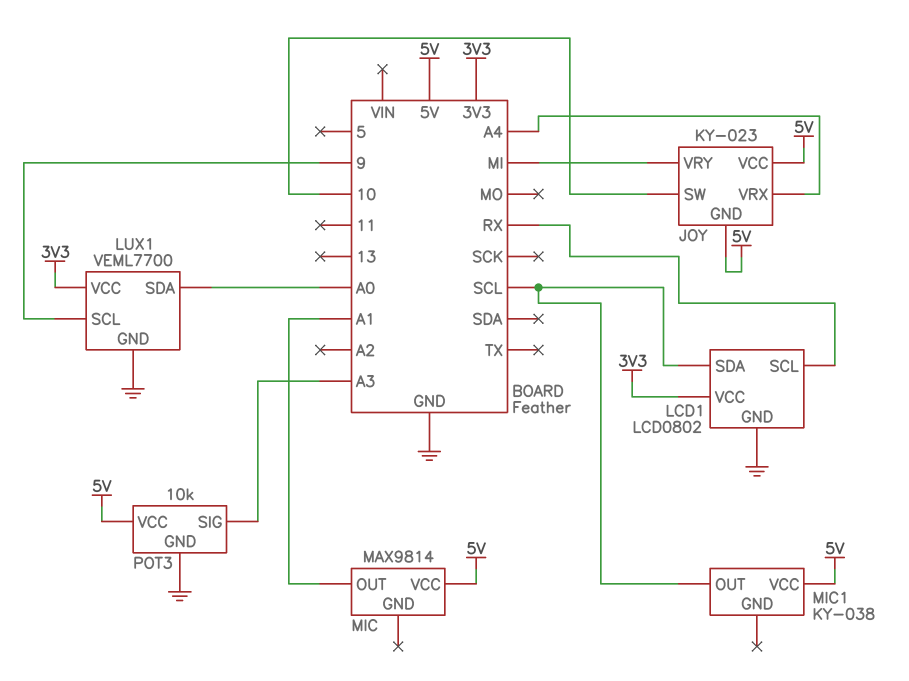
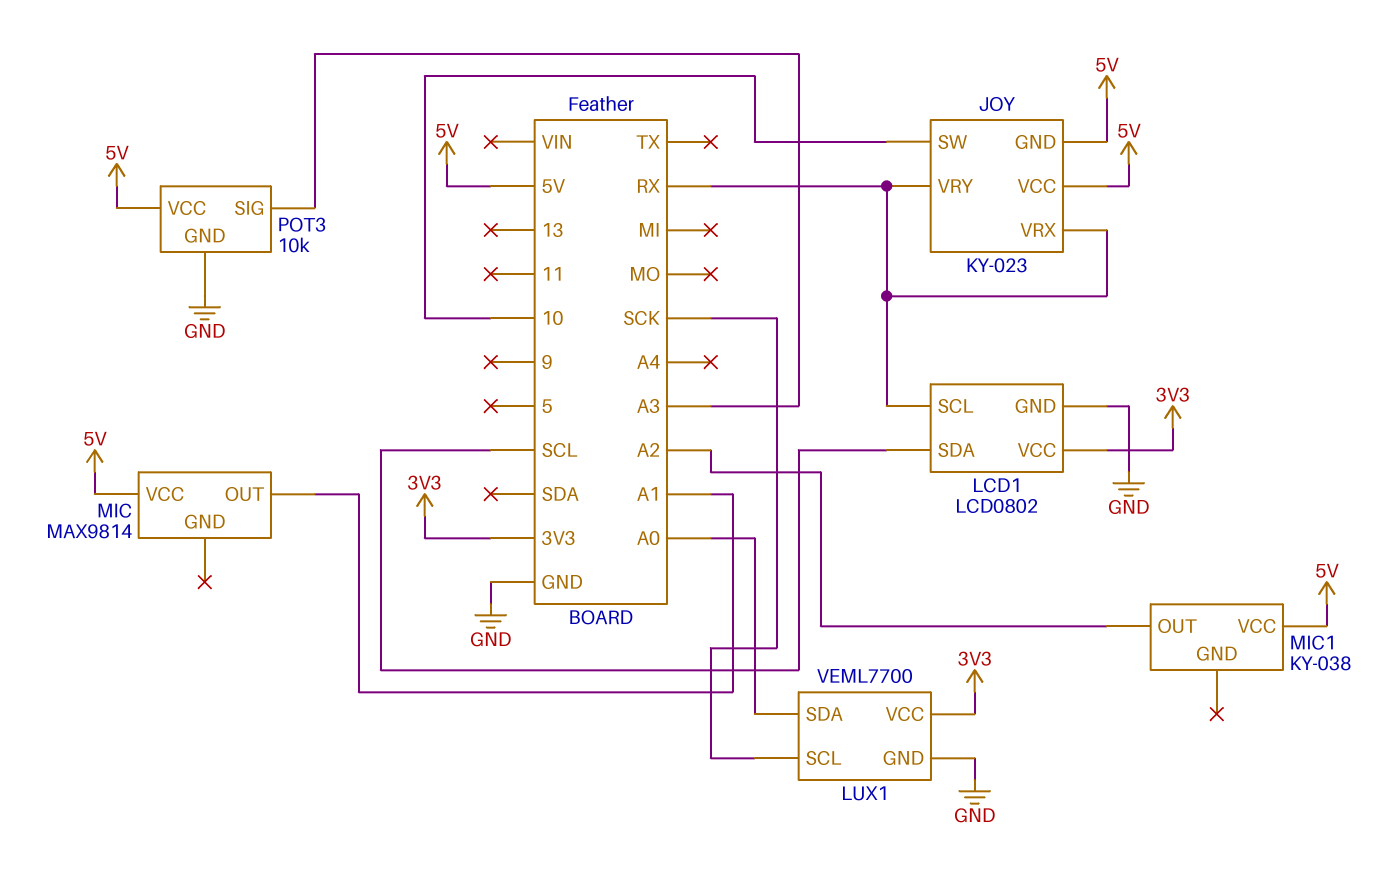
JOY pin VRX: A4 -> RX
JOY pin VRY: MI -> RX
LUX1 pin SCL: 9 -> SCK
MIC1 pin OUT: SCL -> A2

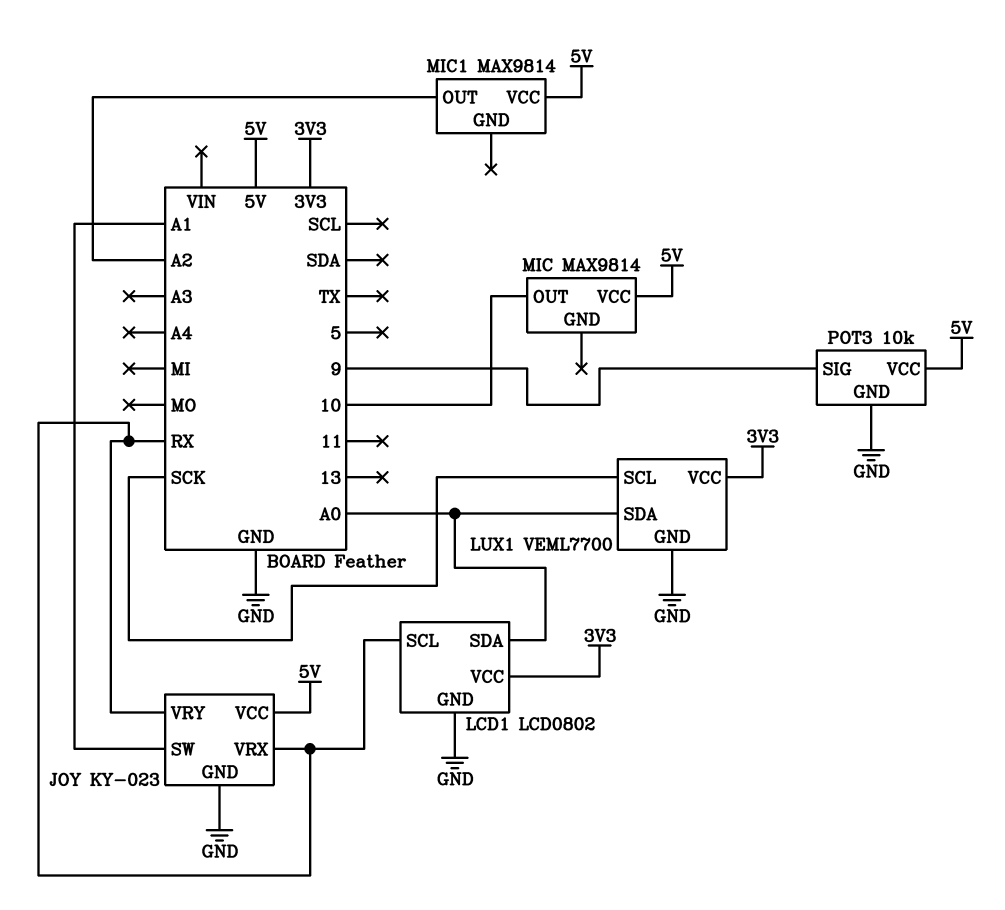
JOY pin GND: 5V -> GND
JOY pin SW: 10 -> A1
LCD1 pin SDA: SCL -> A0
MIC pin OUT: A1 -> 10
MIC1: KY-038 -> MAX9814
POT3 pin SIG: A3 -> 9

